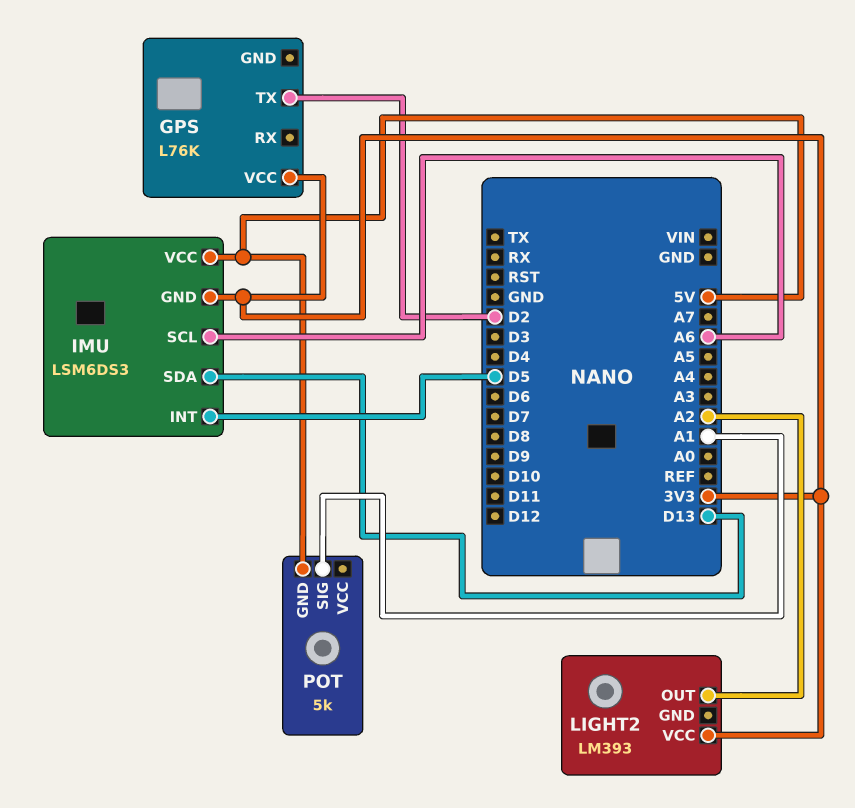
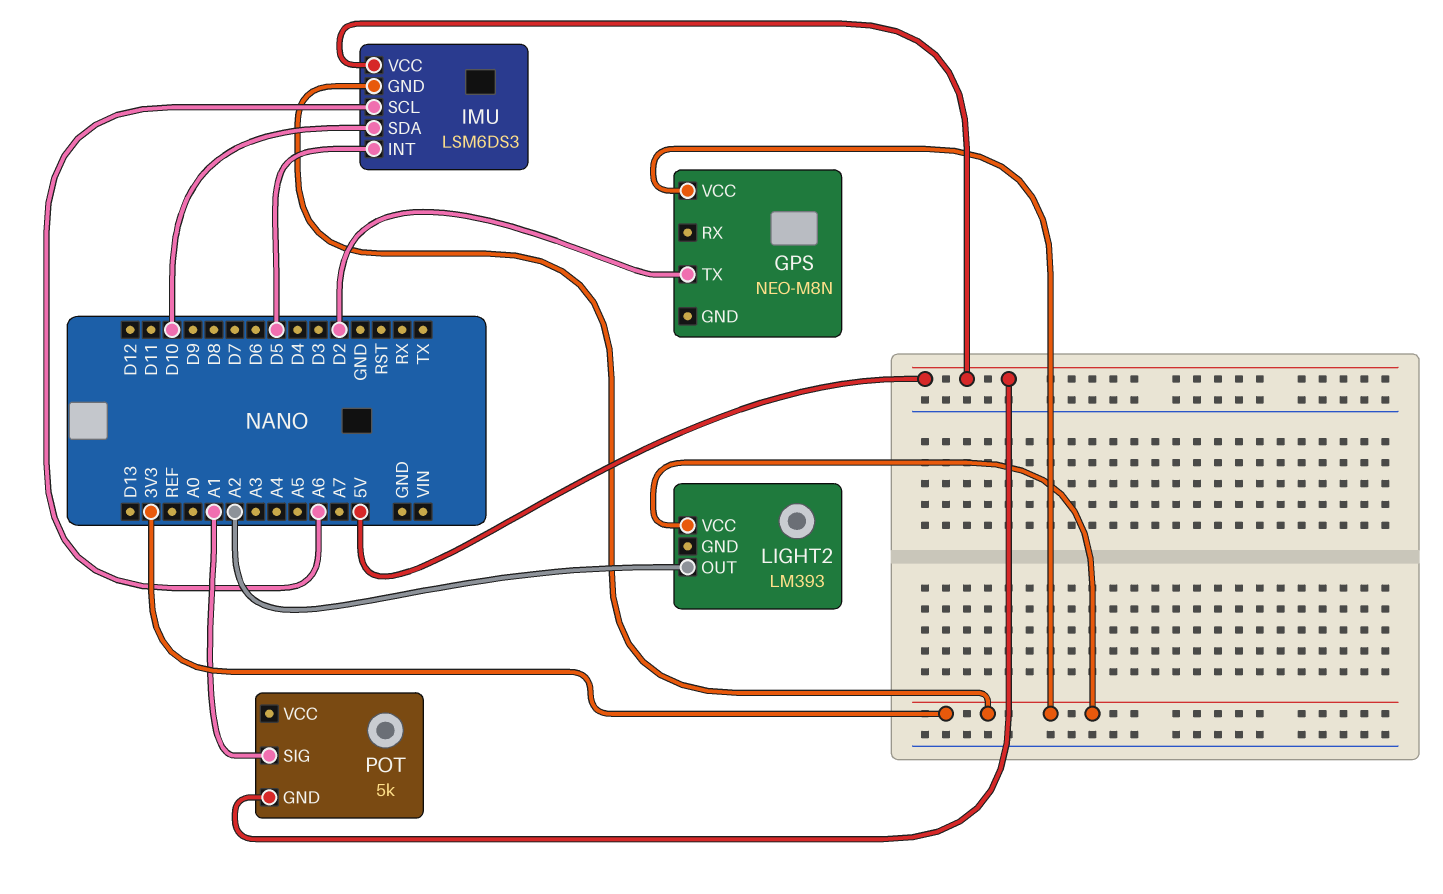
GPS: L76K -> NEO-M8N
IMU pin SDA: D13 -> D10

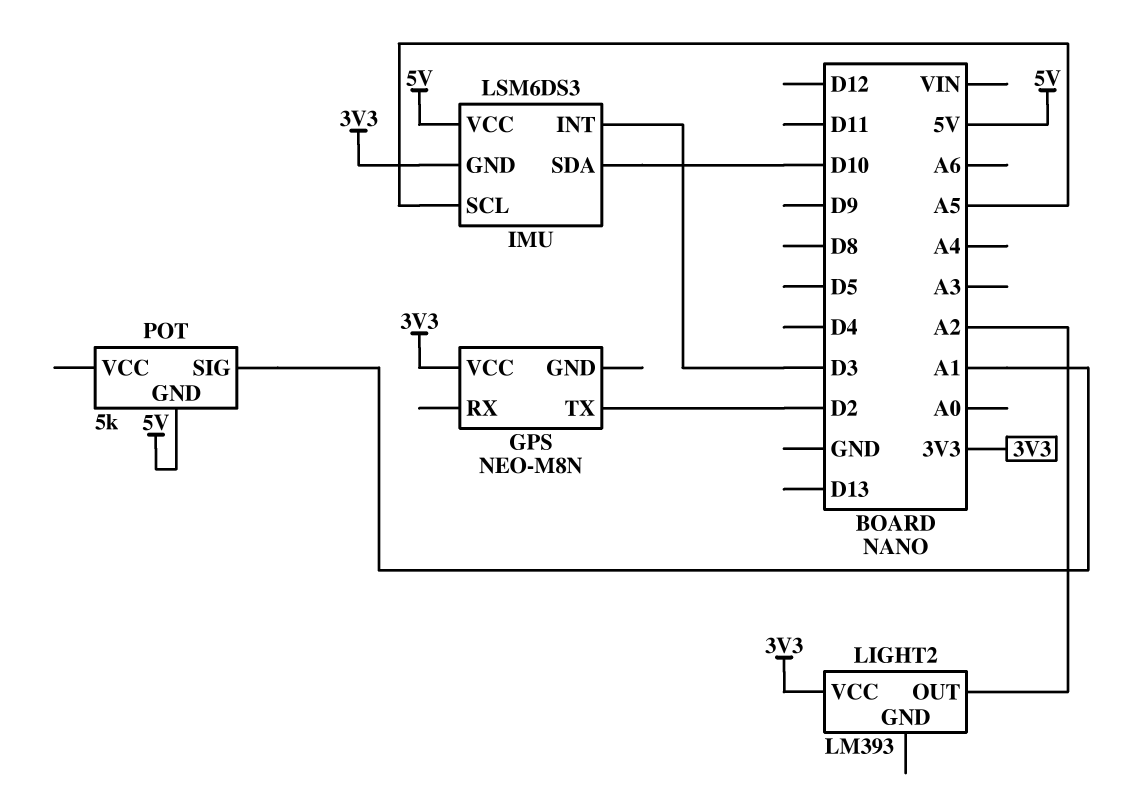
IMU pin INT: D5 -> D3
IMU pin SCL: A6 -> A5

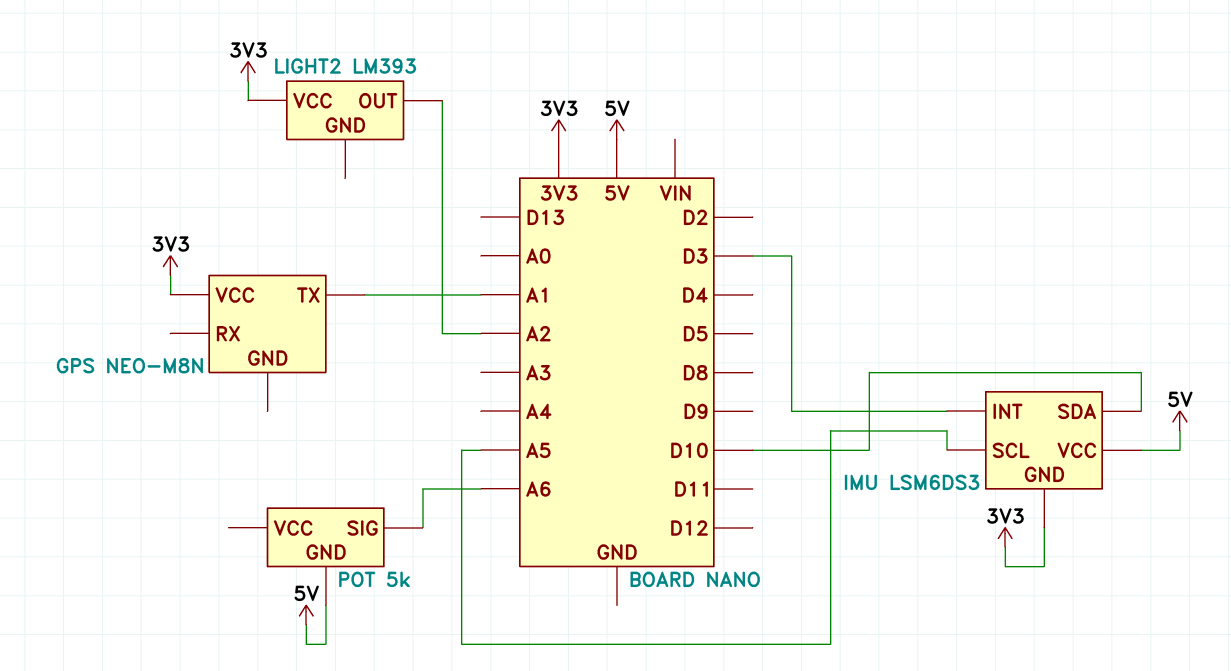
GPS pin TX: D2 -> A1
POT pin SIG: A1 -> A6

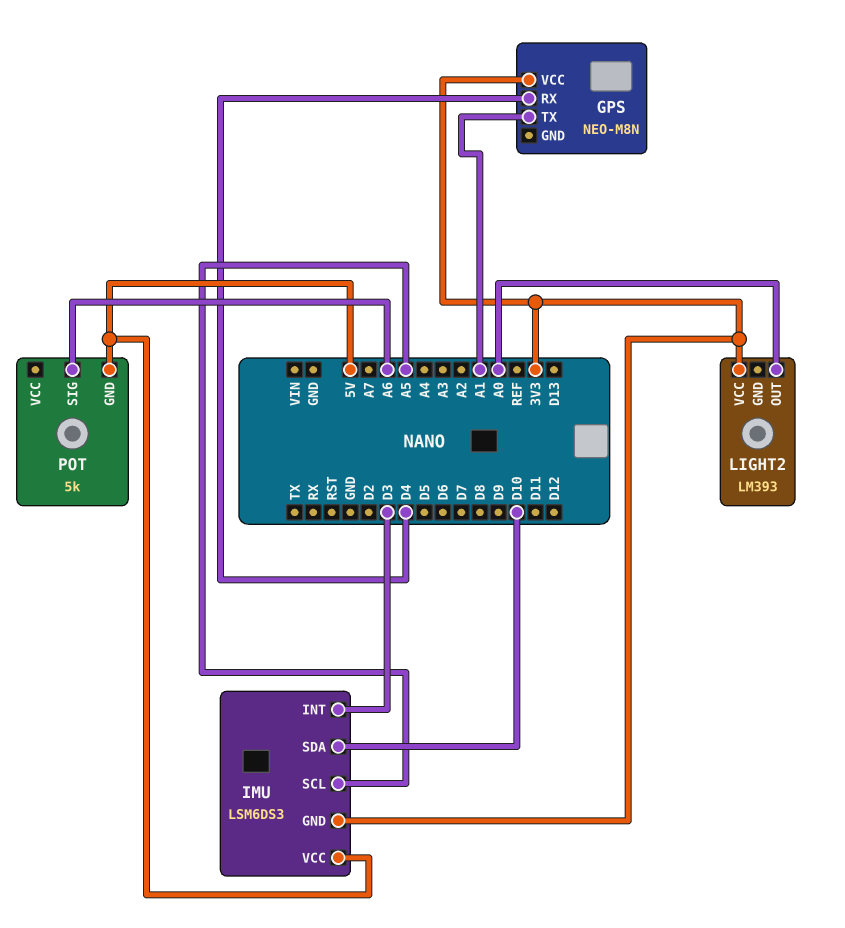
GPS pin RX: none -> D4
LIGHT2 pin OUT: A2 -> A0

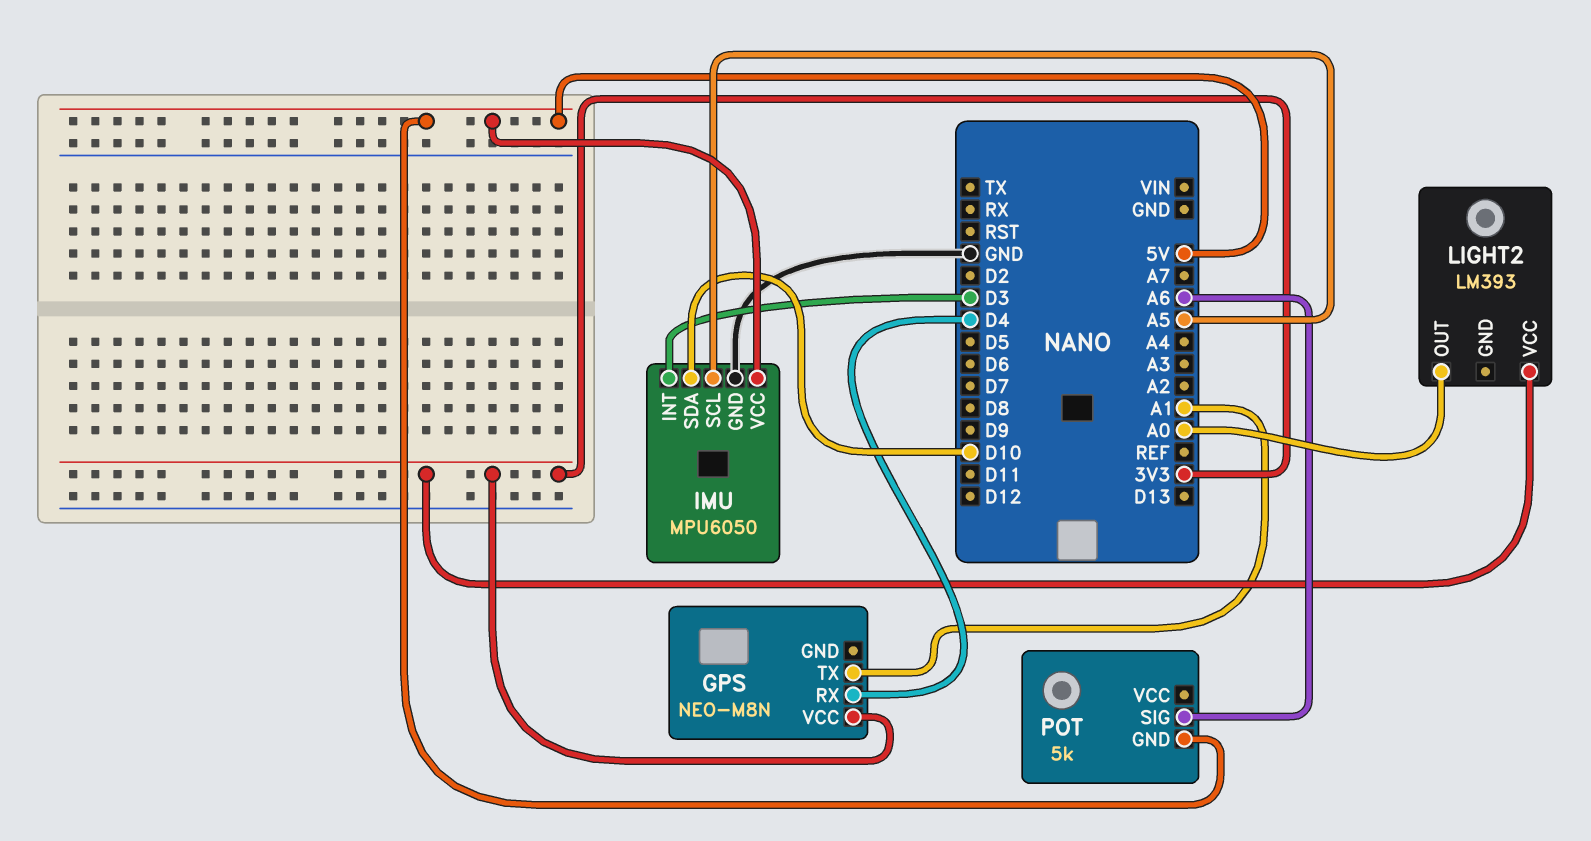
IMU: LSM6DS3 -> MPU6050
IMU pin GND: 3V3 -> GND

